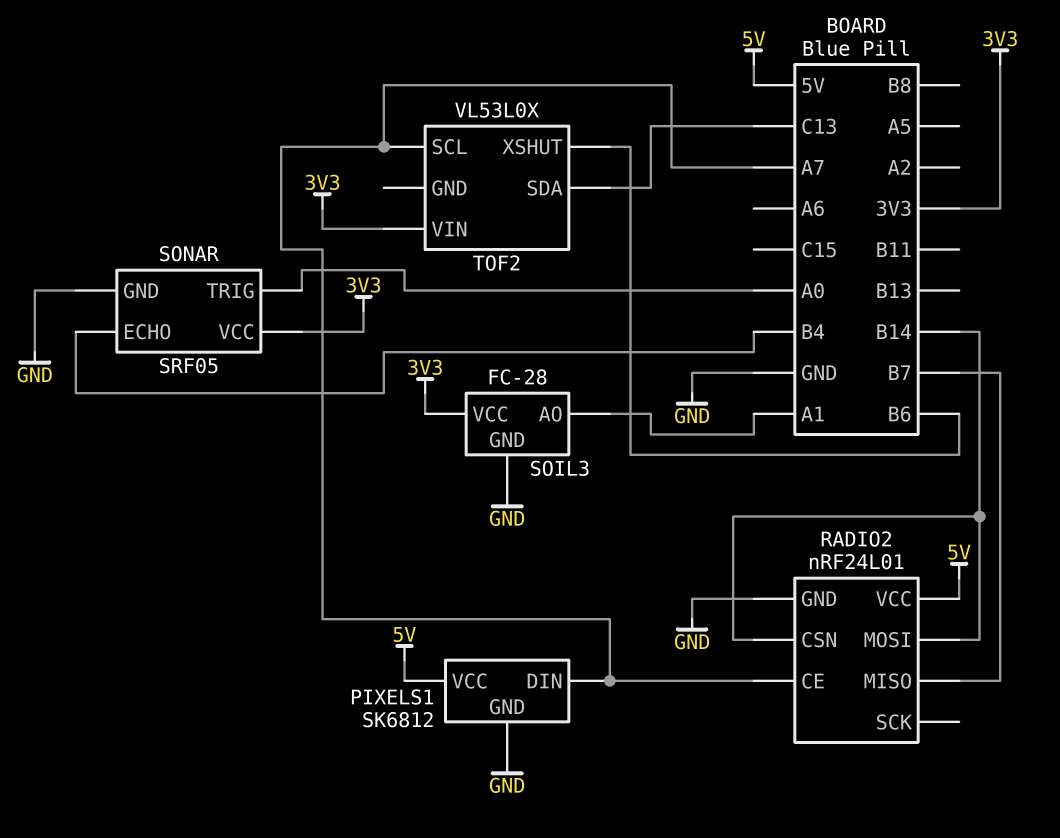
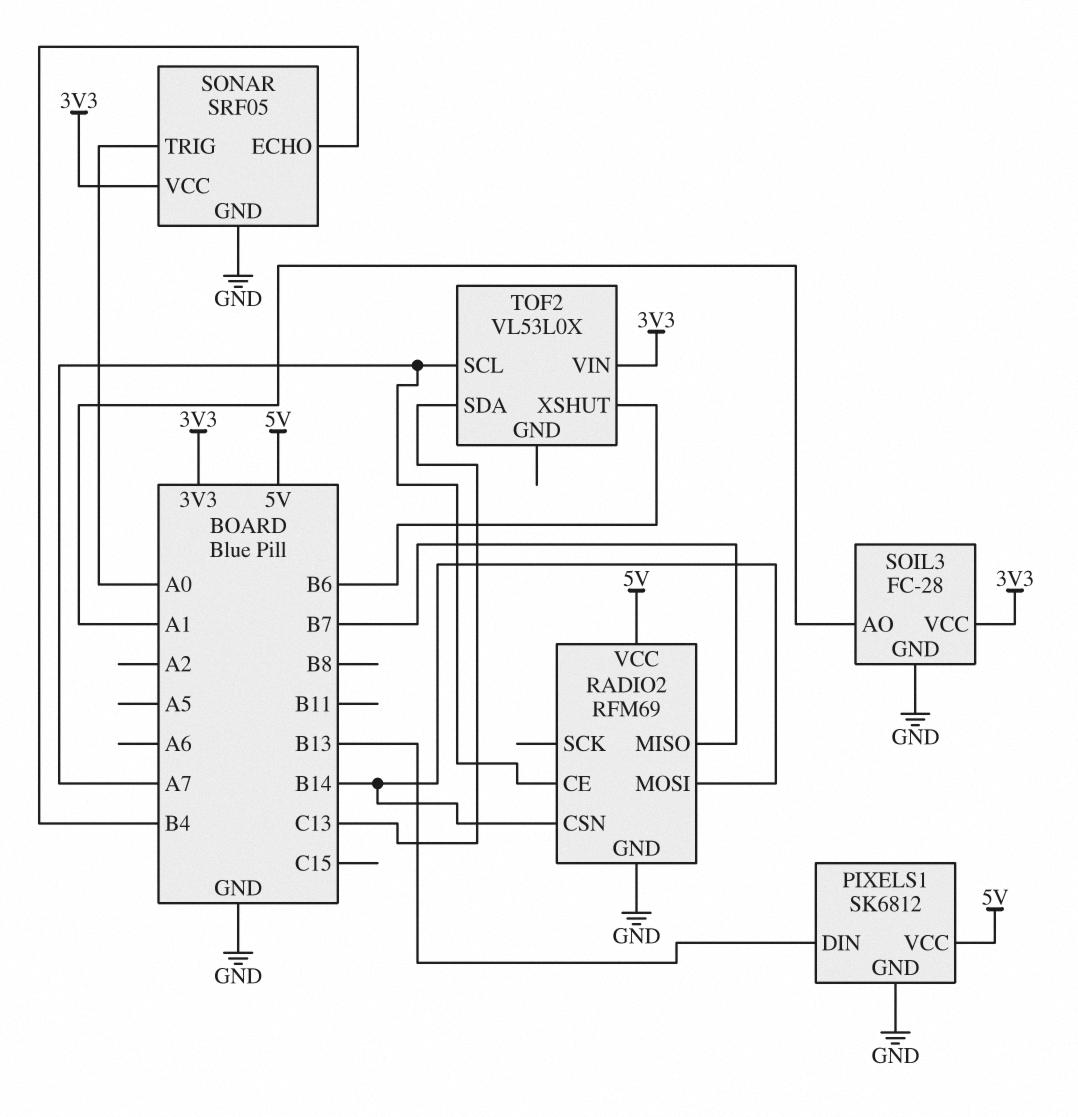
PIXELS1 pin DIN: A7 -> B13
RADIO2: nRF24L01 -> RFM69

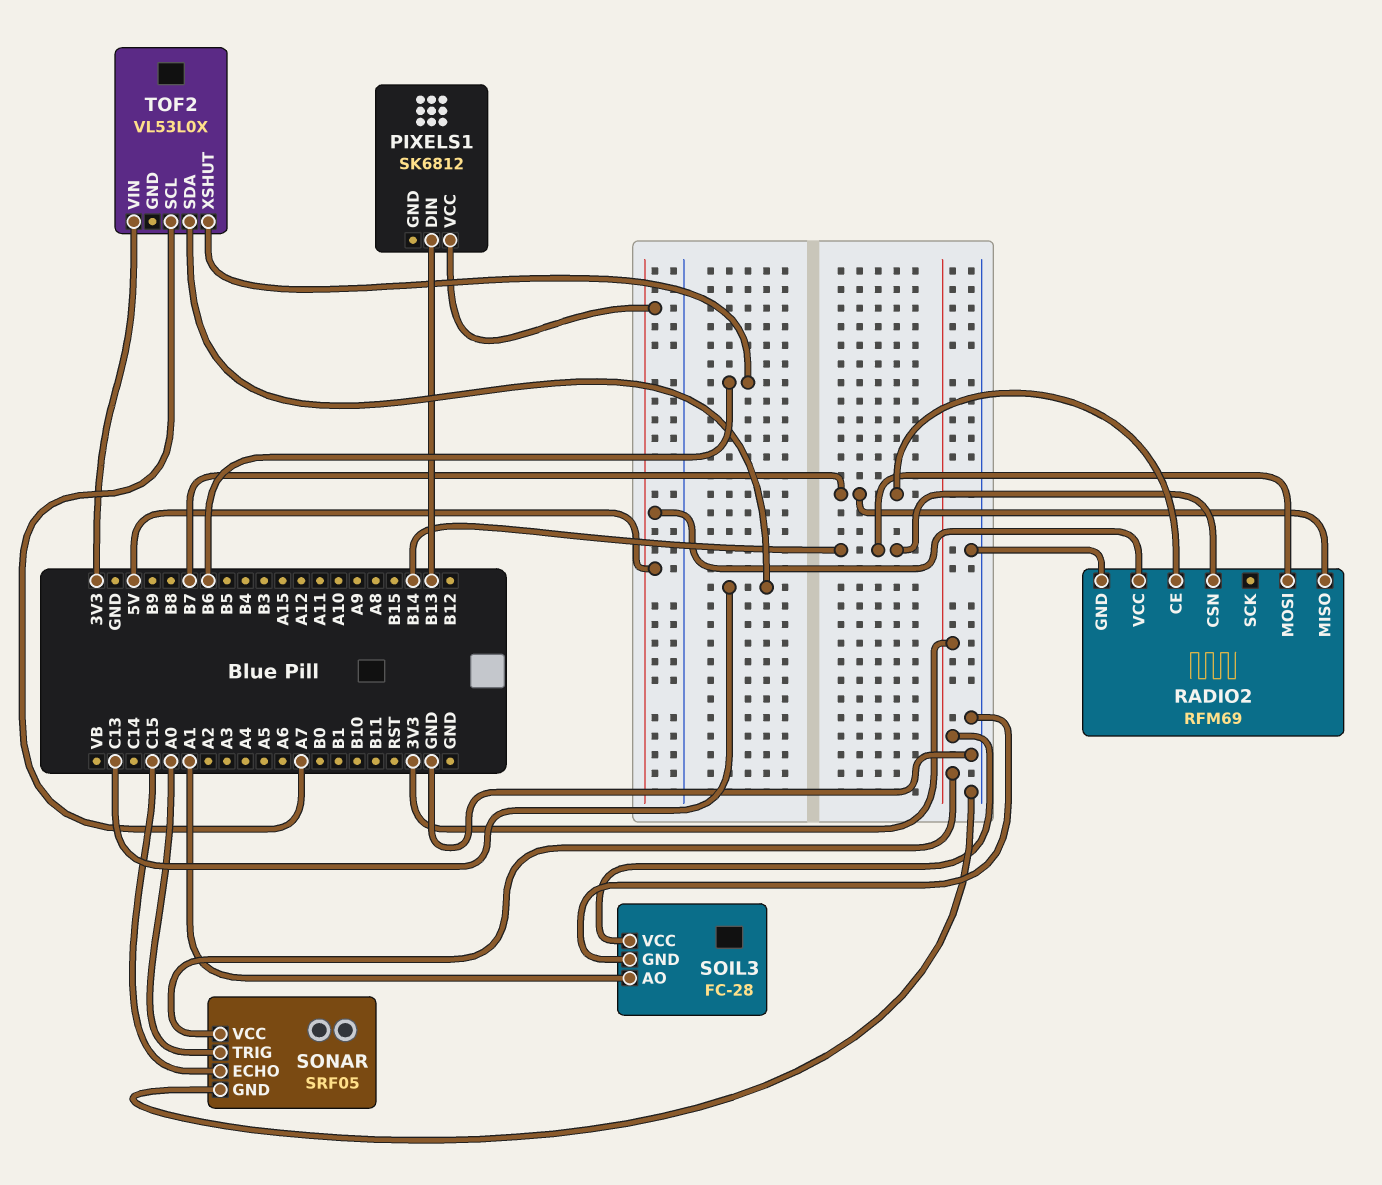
PIXELS1 pin GND: GND -> none
RADIO2 pin CE: A7 -> B7
SONAR pin ECHO: B4 -> C15

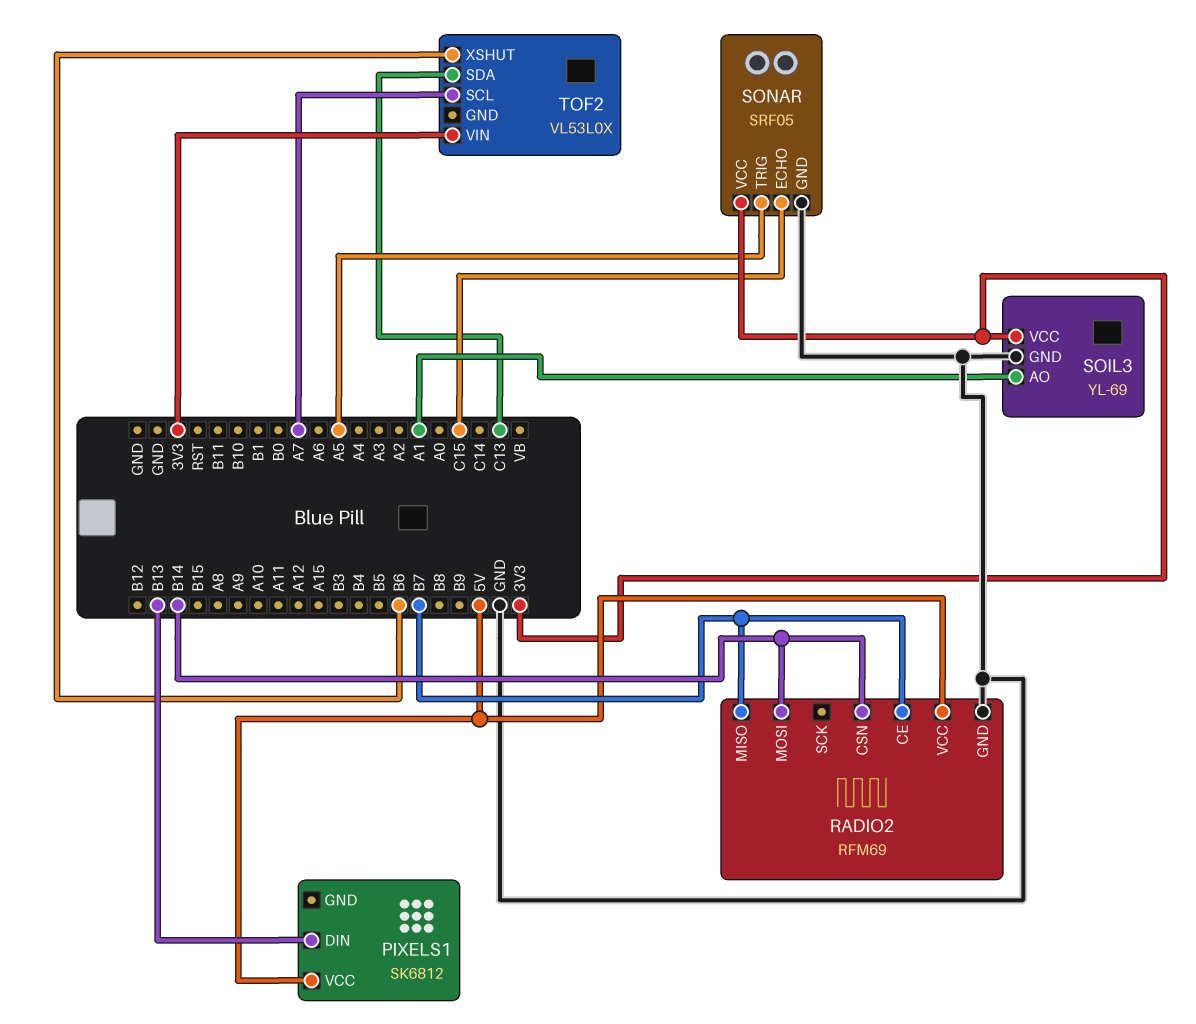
SOIL3: FC-28 -> YL-69
SONAR pin TRIG: A0 -> A5

